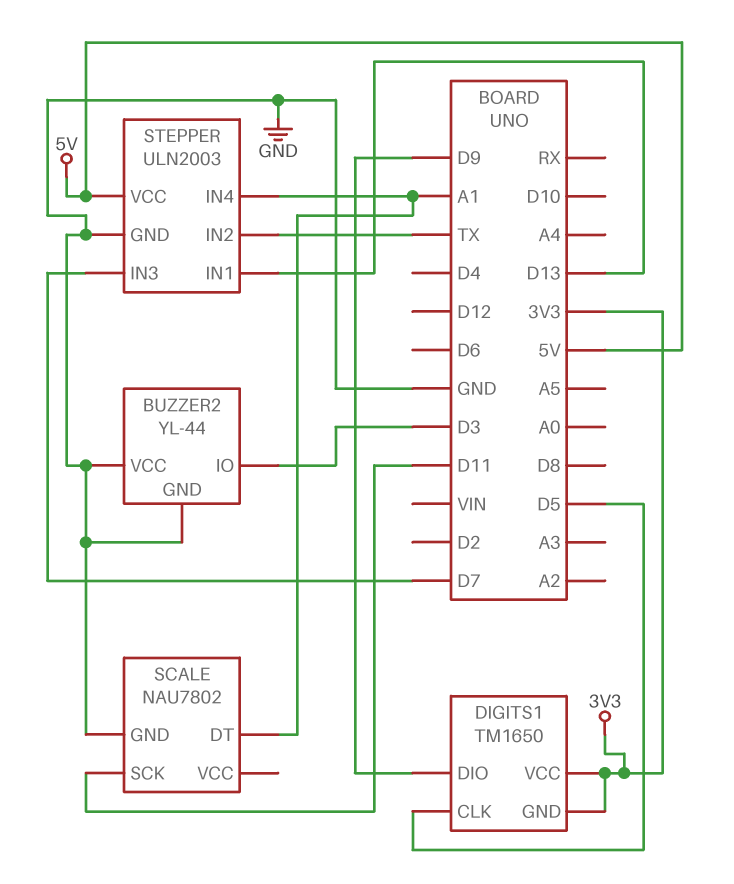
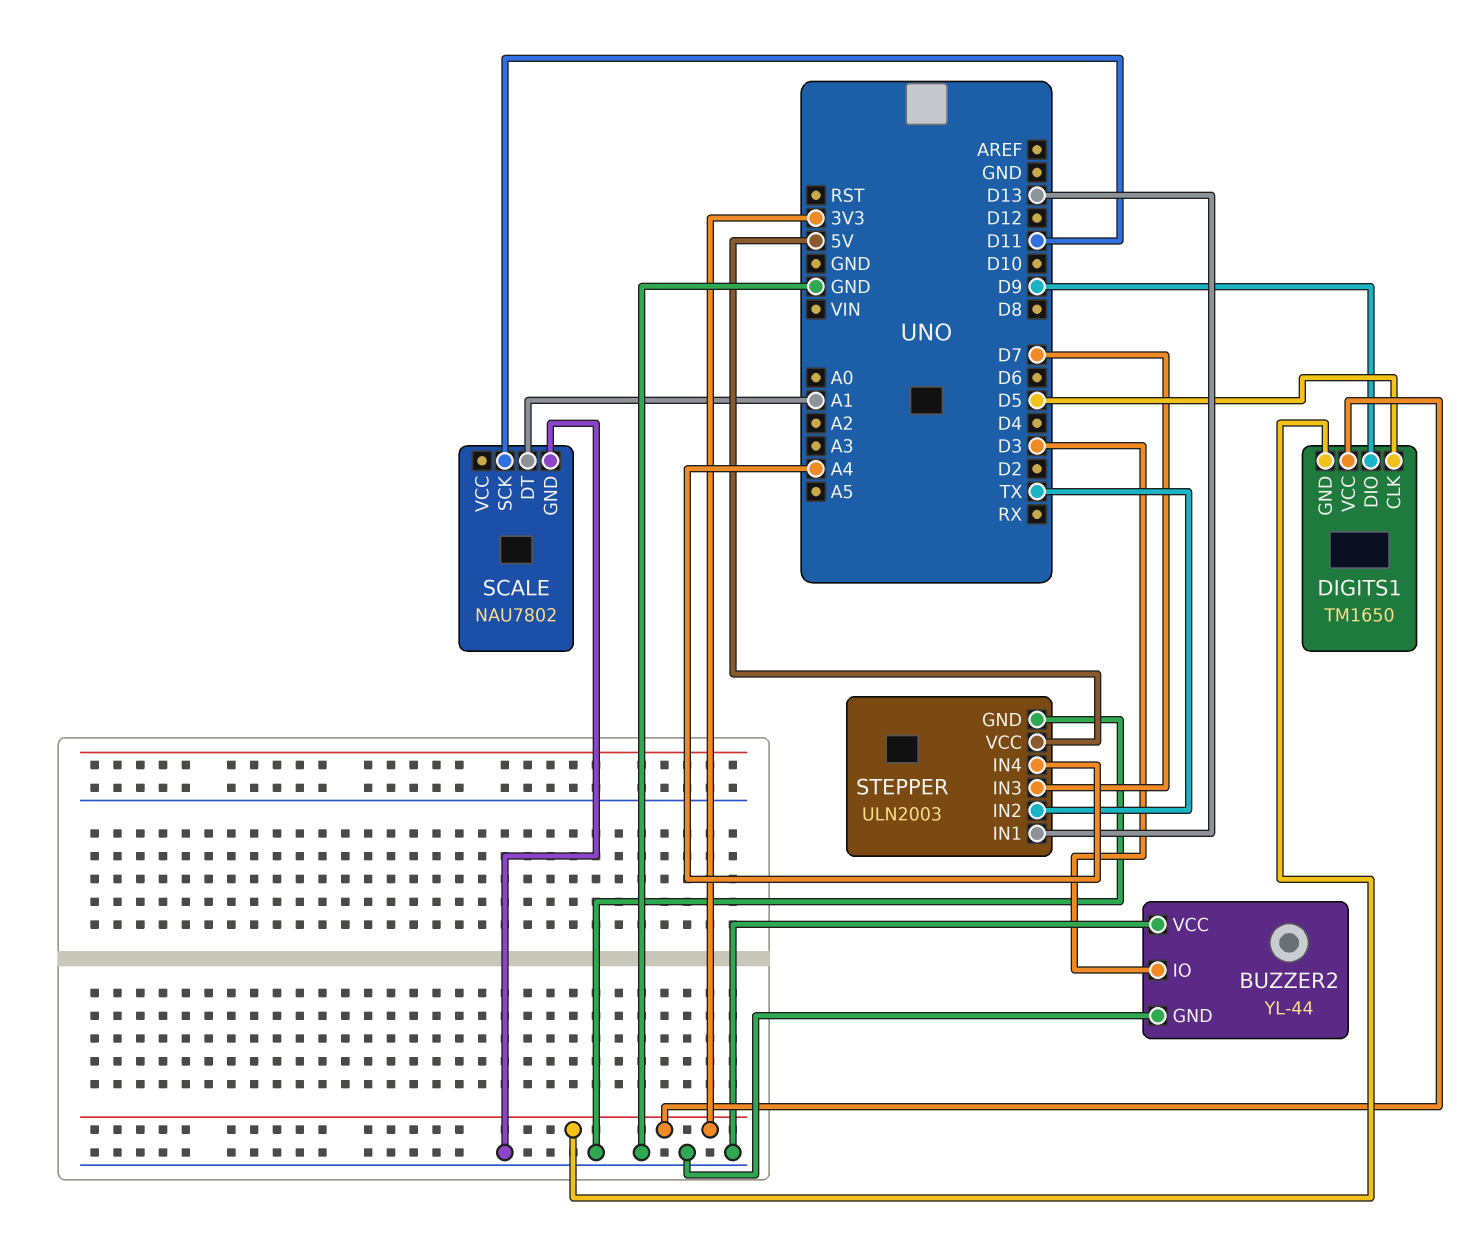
STEPPER pin IN4: A1 -> A4

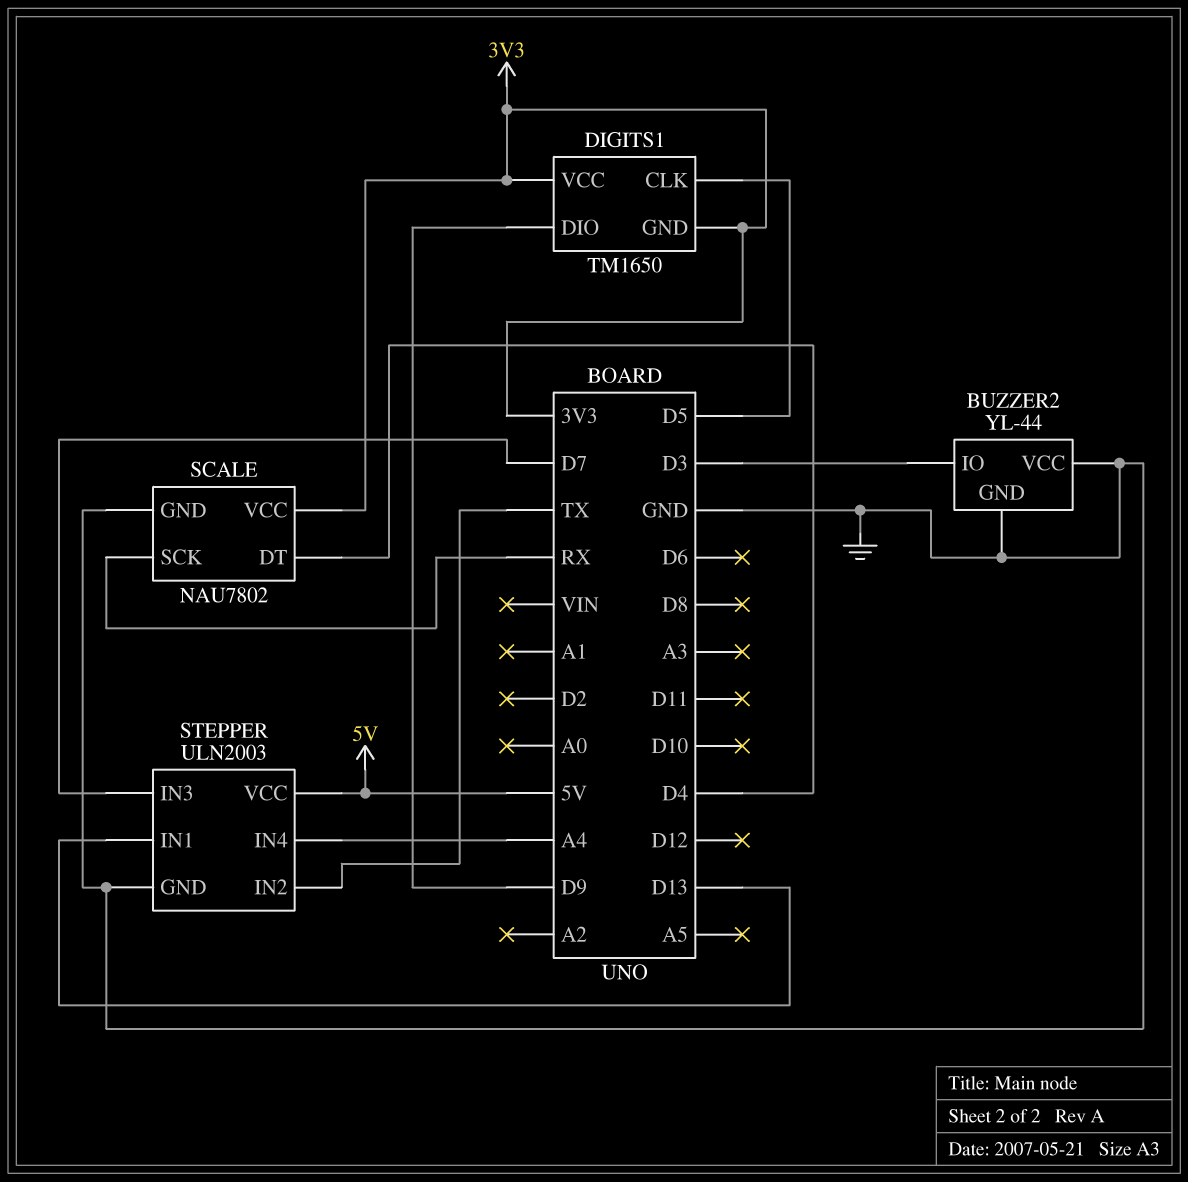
SCALE pin DT: A1 -> D4
SCALE pin SCK: D11 -> RX
SCALE pin VCC: none -> 3V3

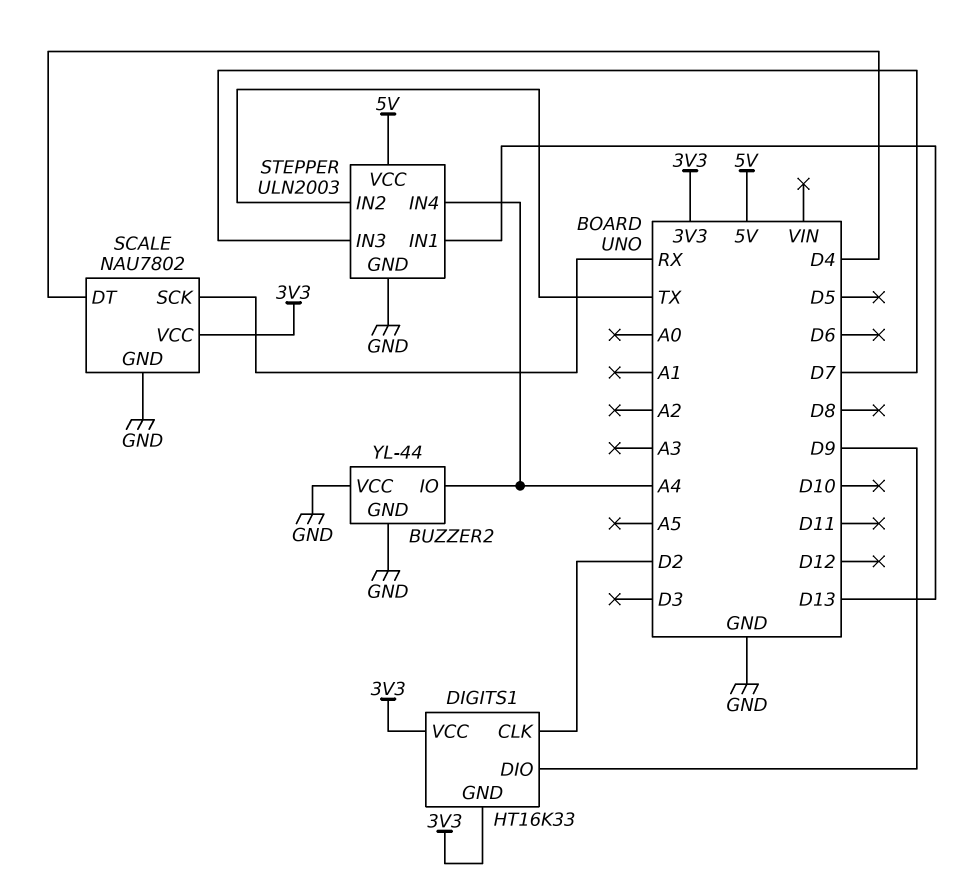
BUZZER2 pin IO: D3 -> A4
DIGITS1: TM1650 -> HT16K33
DIGITS1 pin CLK: D5 -> D2

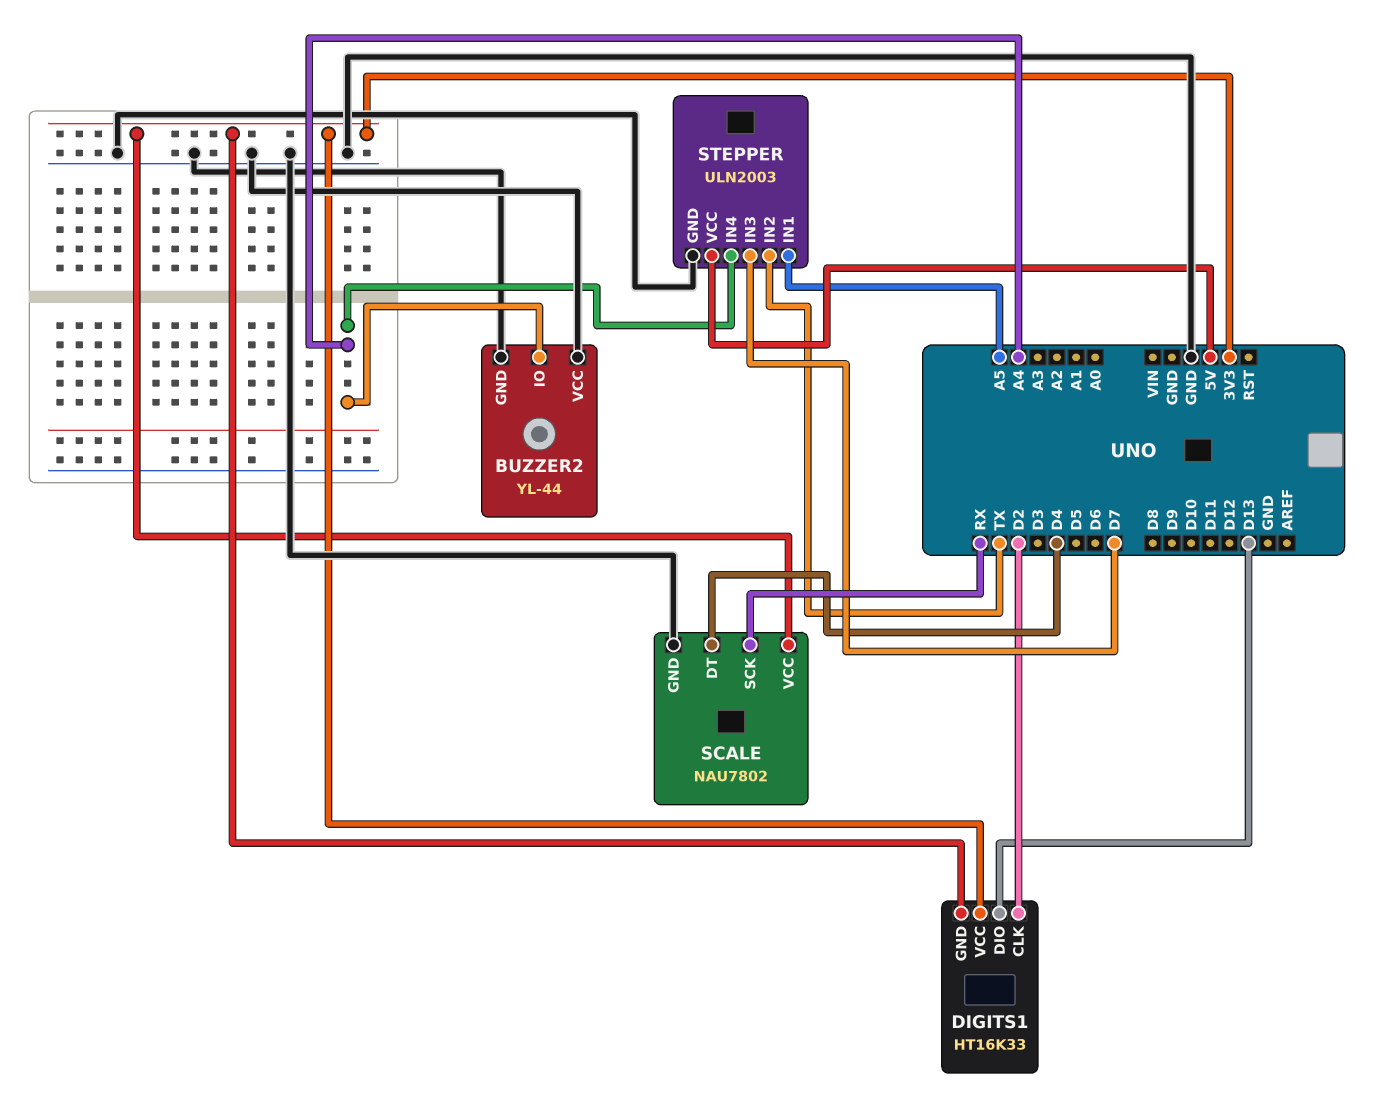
DIGITS1 pin DIO: D9 -> D13
STEPPER pin IN1: D13 -> A5

